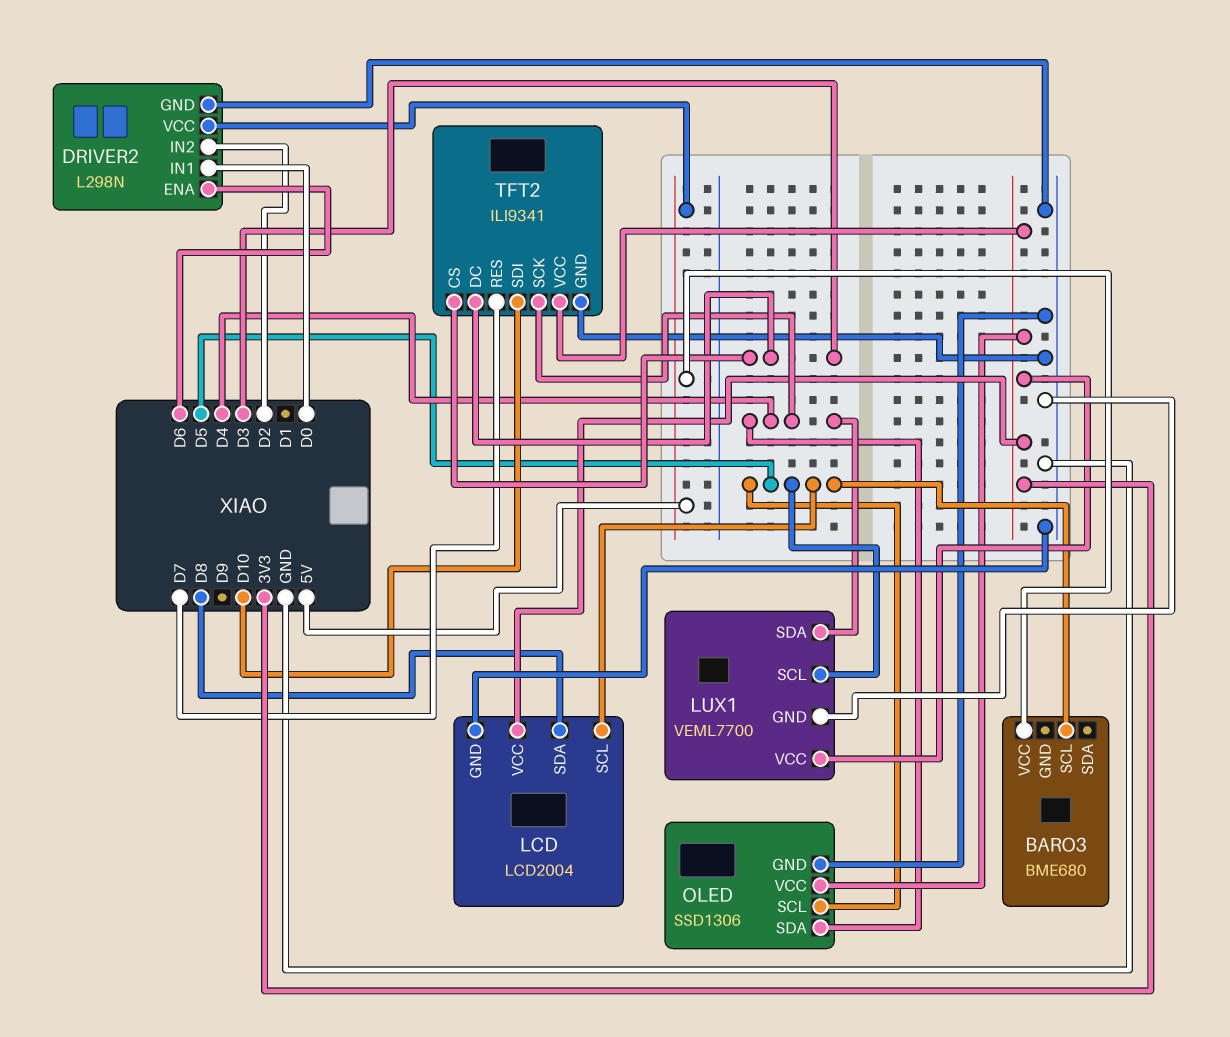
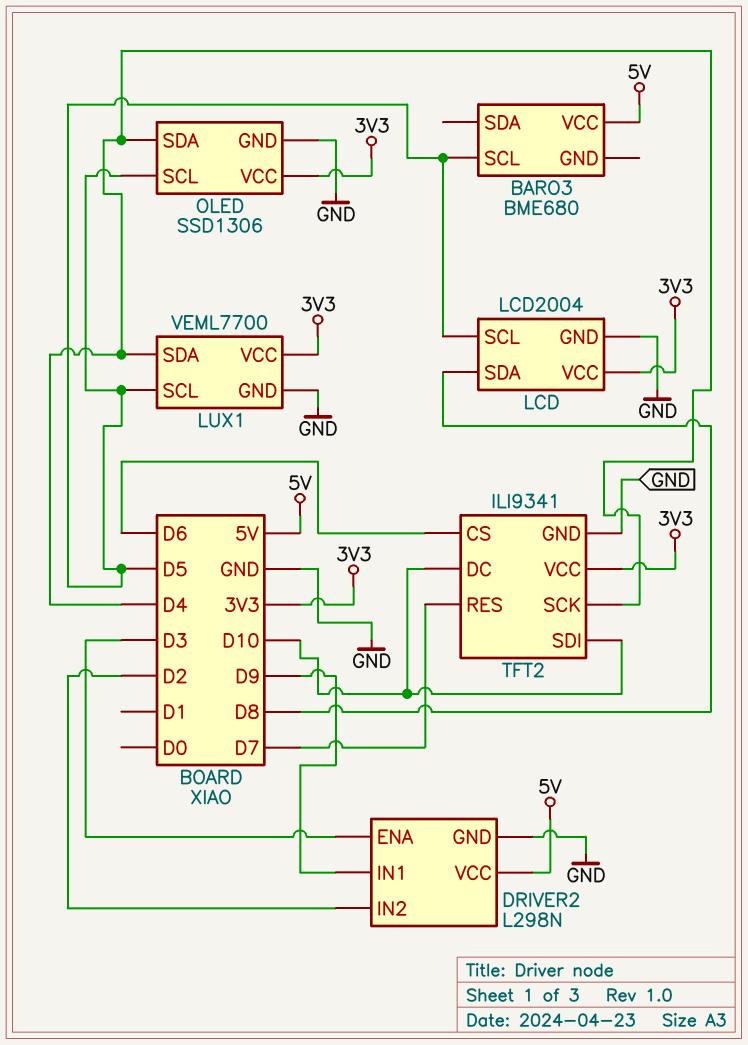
DRIVER2 pin ENA: D6 -> D3
DRIVER2 pin IN1: D0 -> D9
TFT2 pin CS: D3 -> D6
TFT2 pin DC: D3 -> D10

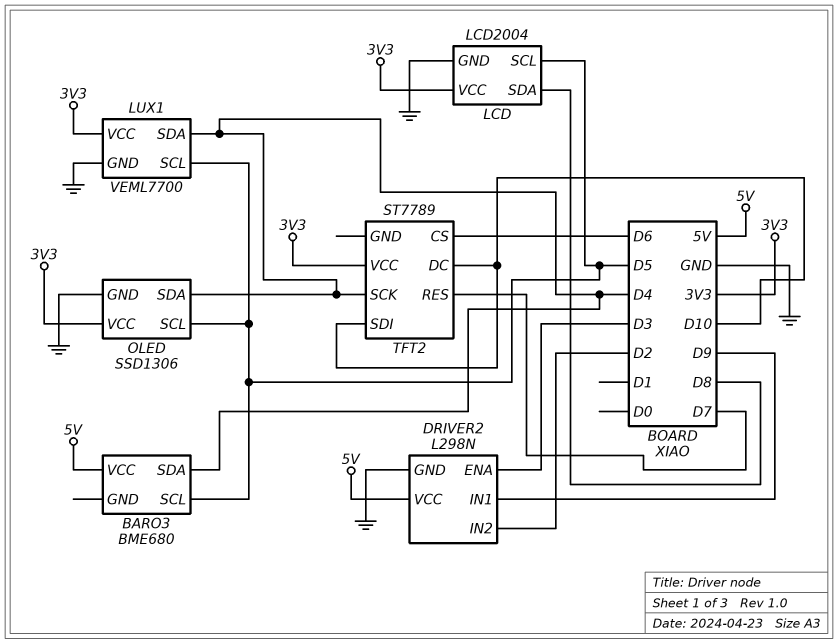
BARO3 pin SDA: none -> D4
TFT2: ILI9341 -> ST7789
TFT2 pin GND: GND -> none

